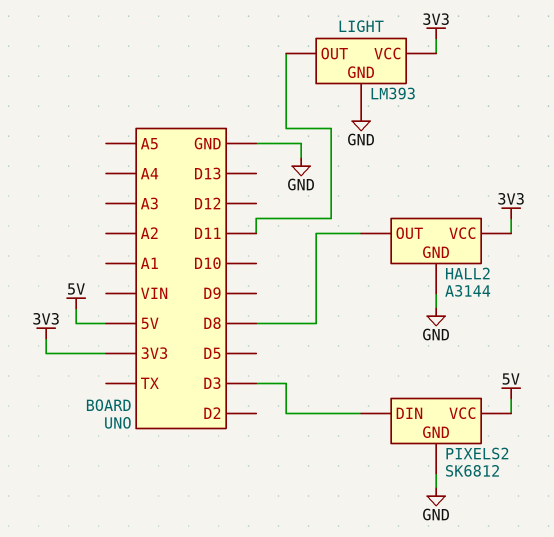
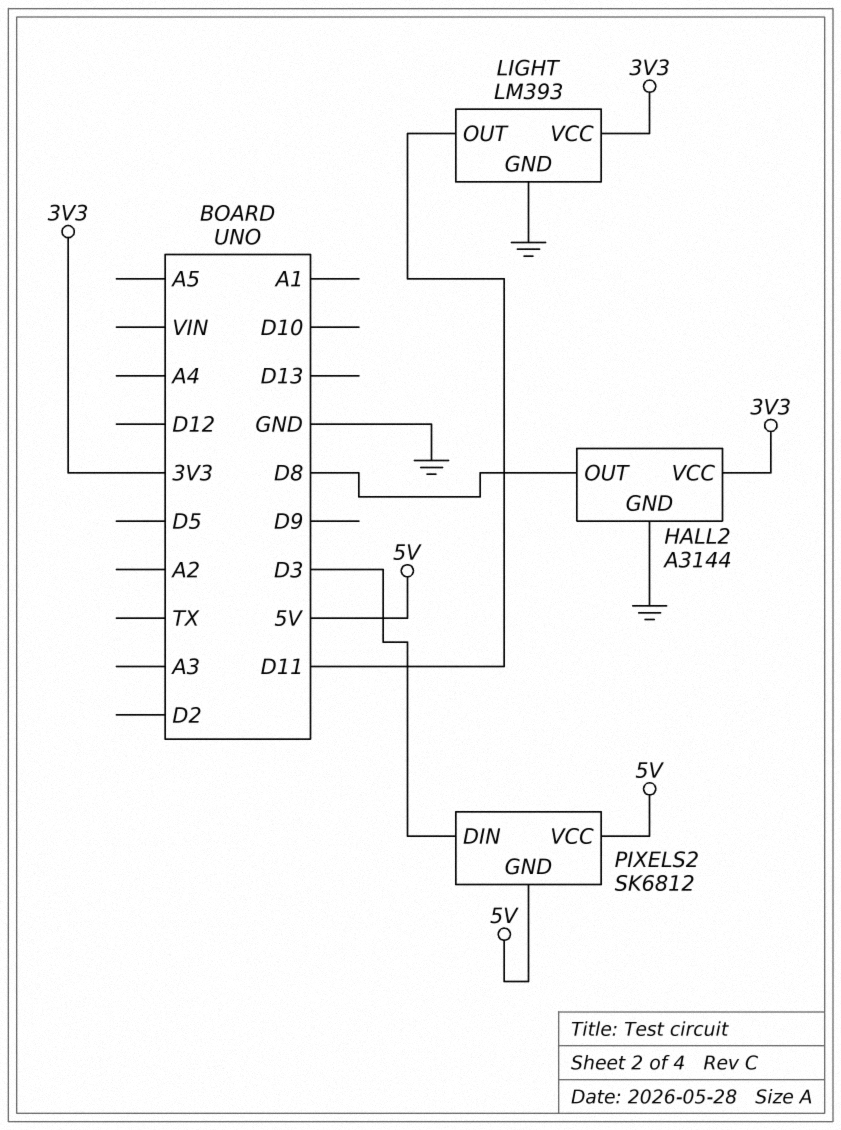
PIXELS2 pin GND: GND -> 5V

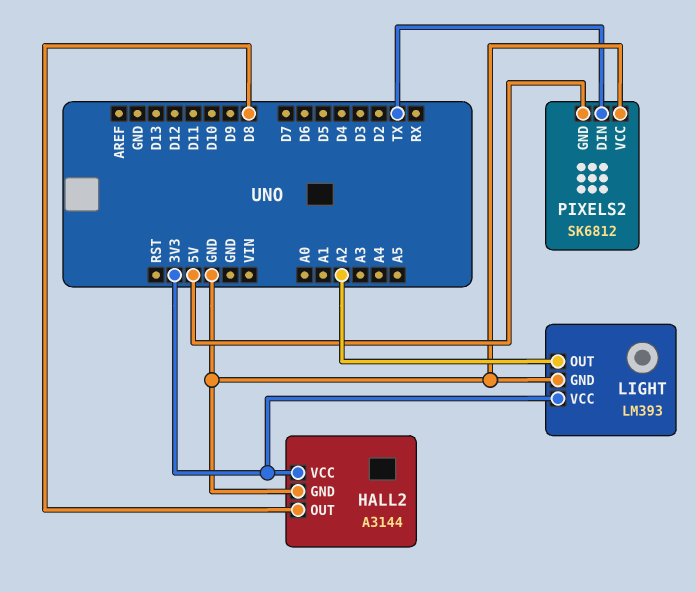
LIGHT pin OUT: D11 -> A2
PIXELS2 pin DIN: D3 -> TX
PIXELS2 pin VCC: 5V -> GND

